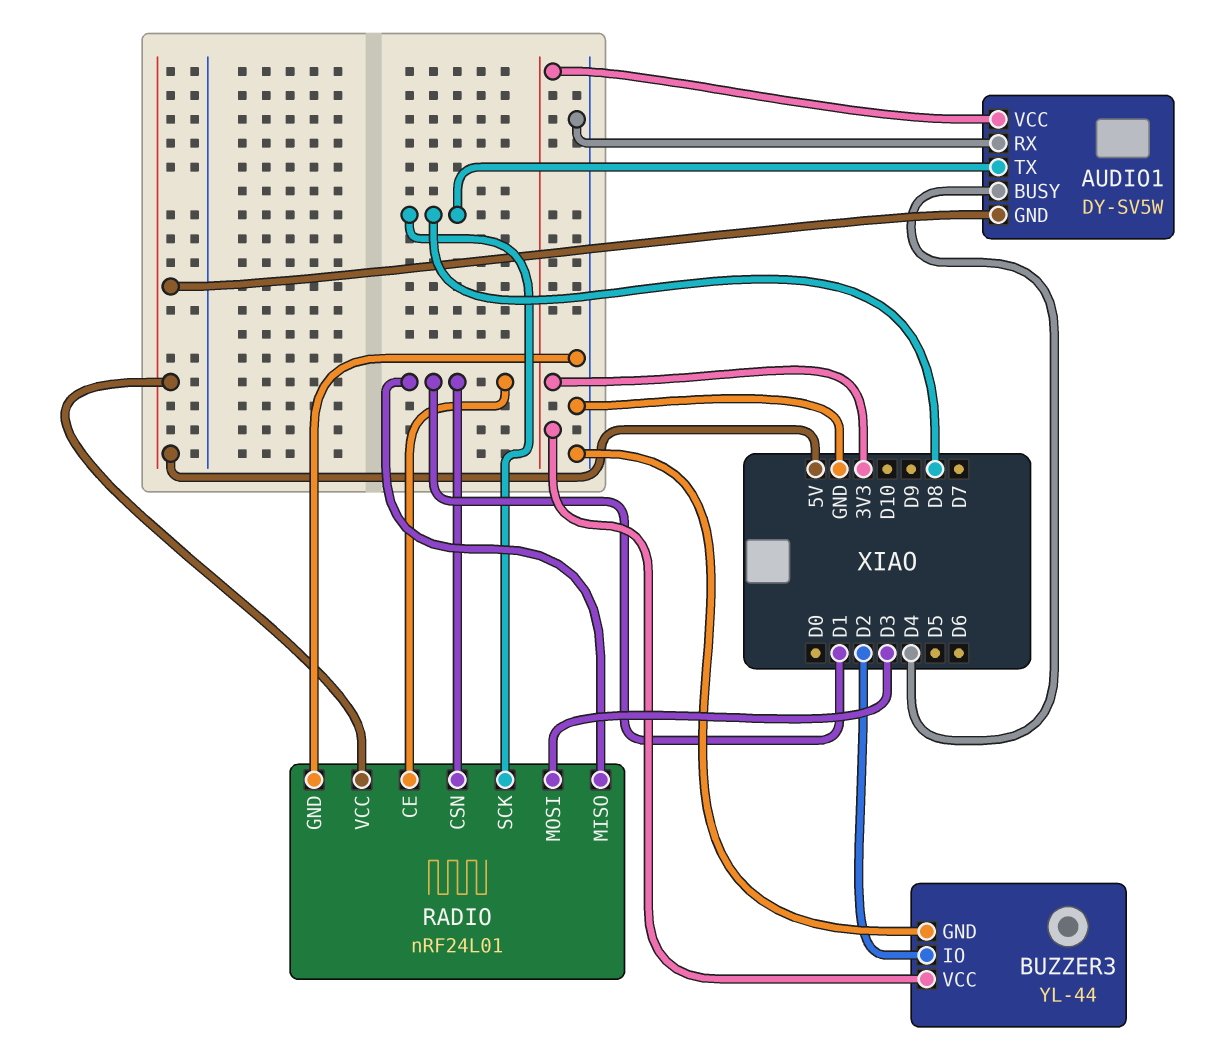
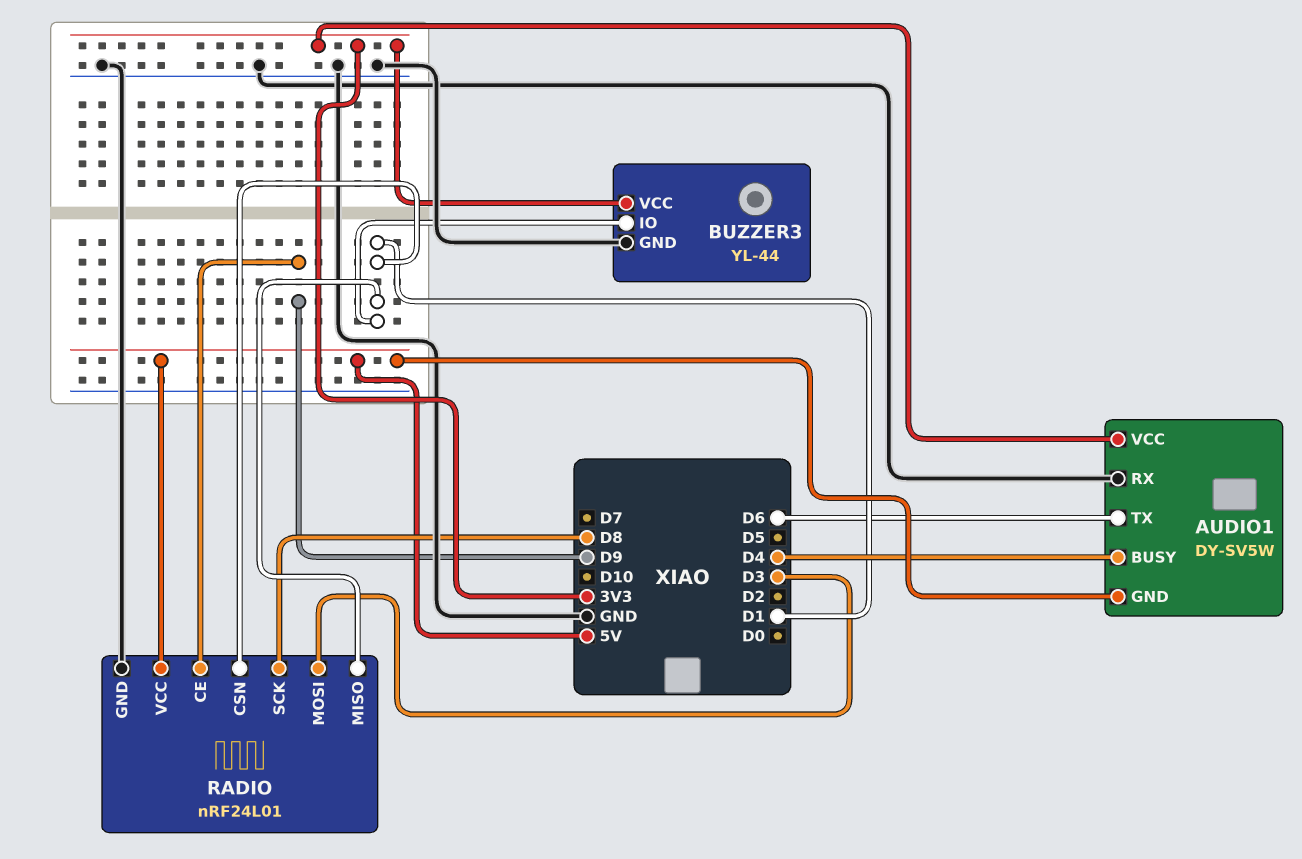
AUDIO1 pin TX: D8 -> D6
BUZZER3 pin IO: D2 -> D1
RADIO pin CE: D1 -> D9

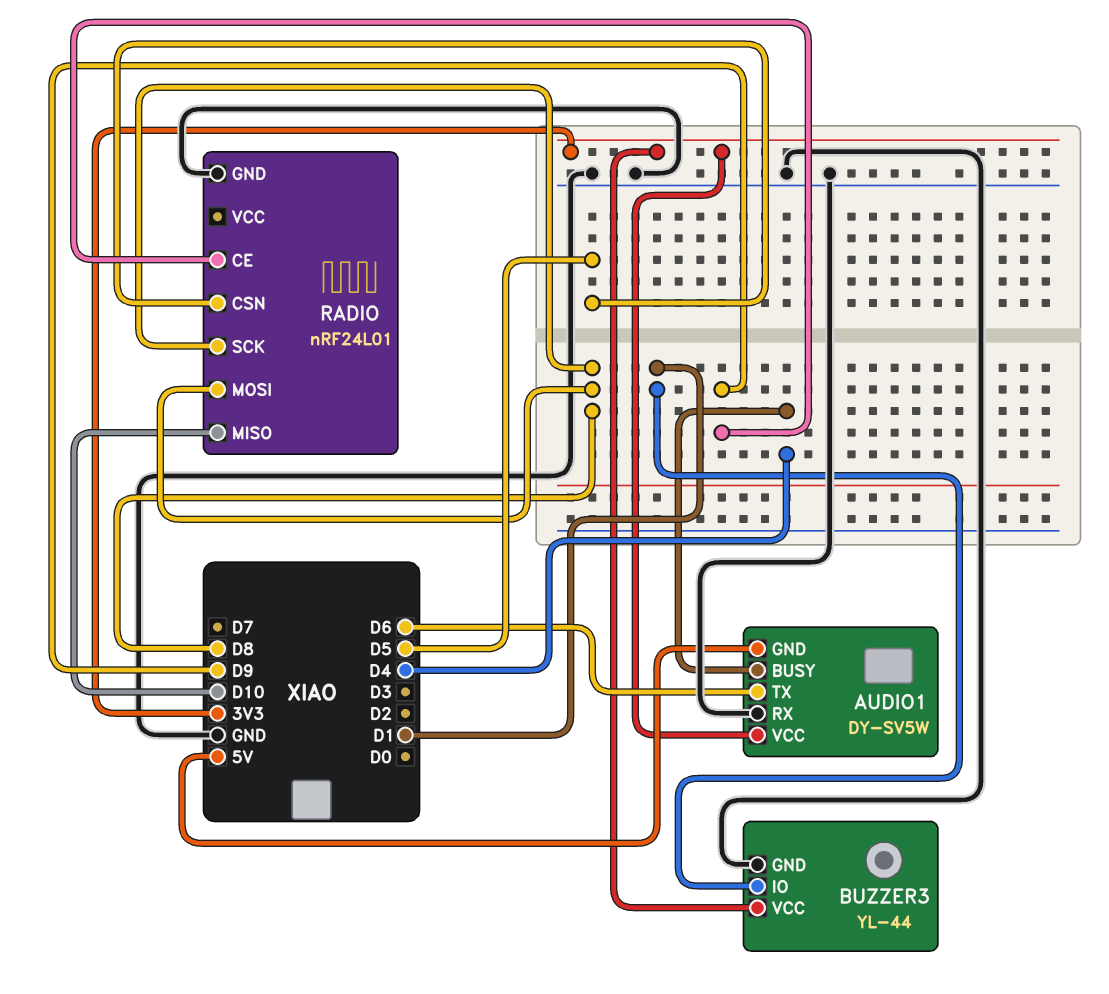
RADIO pin CSN: D1 -> D5
RADIO pin MISO: D1 -> D10
RADIO pin MOSI: D3 -> D8
RADIO pin VCC: 5V -> none

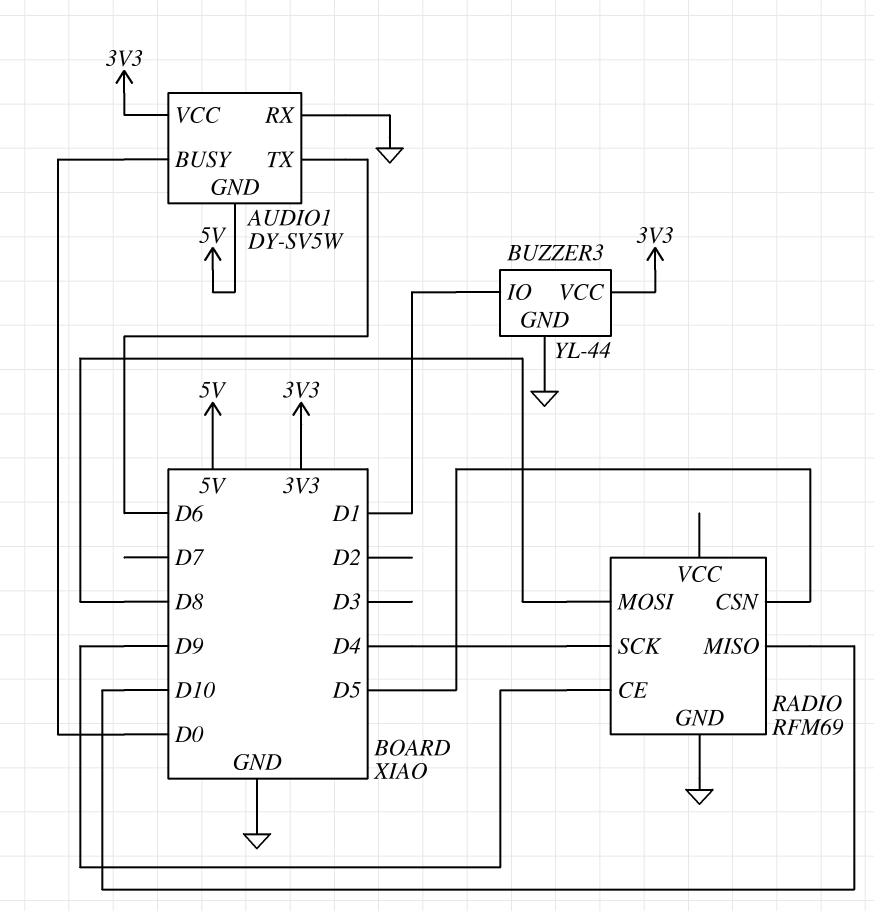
AUDIO1 pin BUSY: D4 -> D0
RADIO: nRF24L01 -> RFM69
RADIO pin SCK: D8 -> D4

